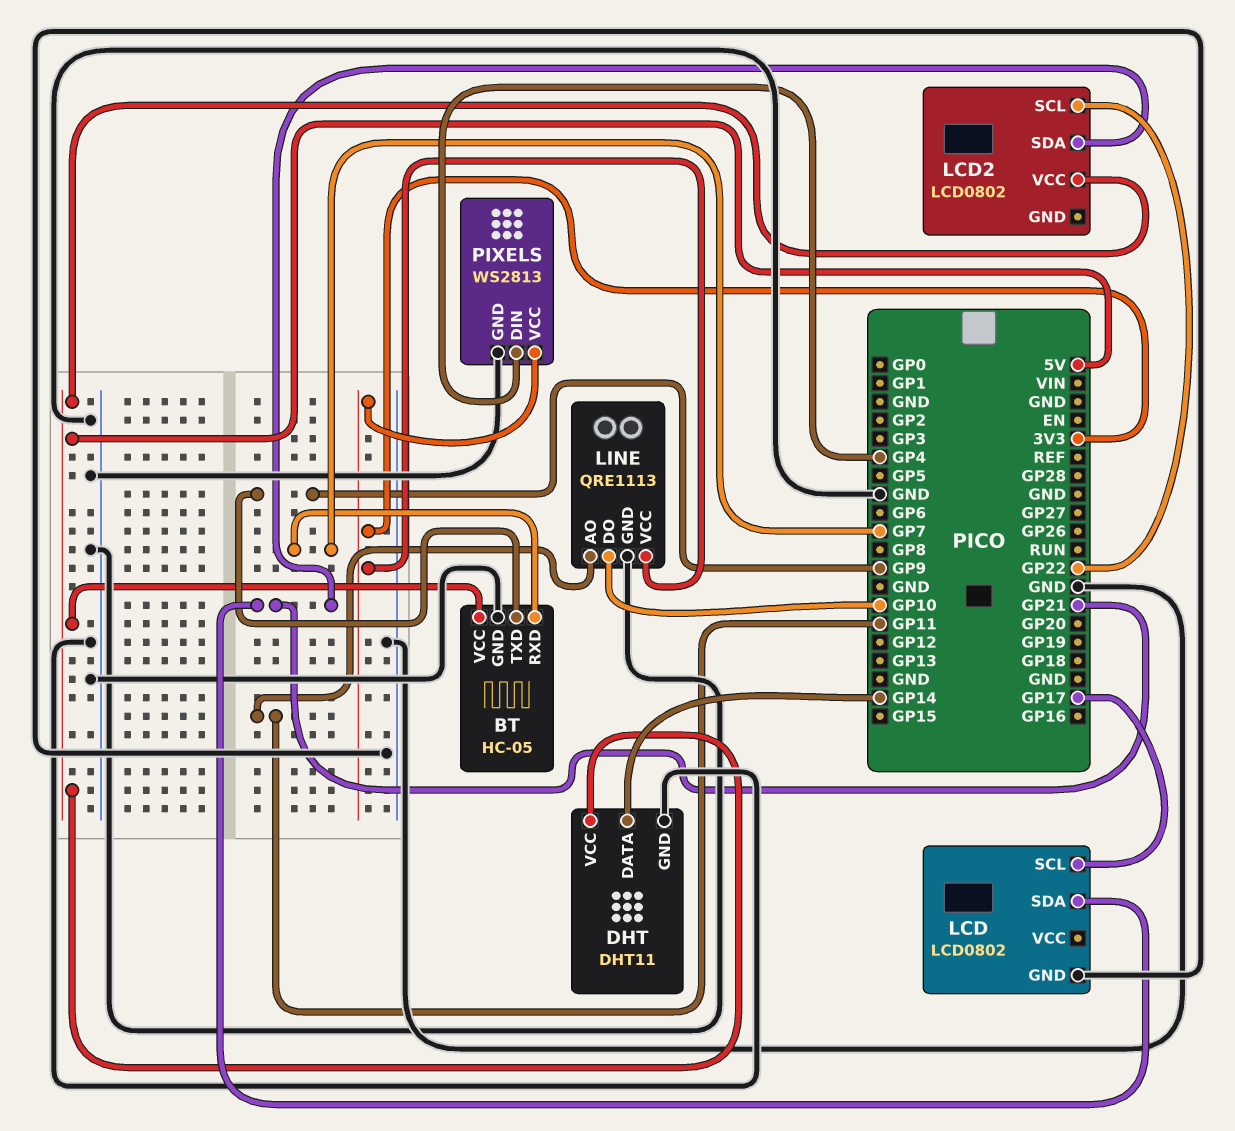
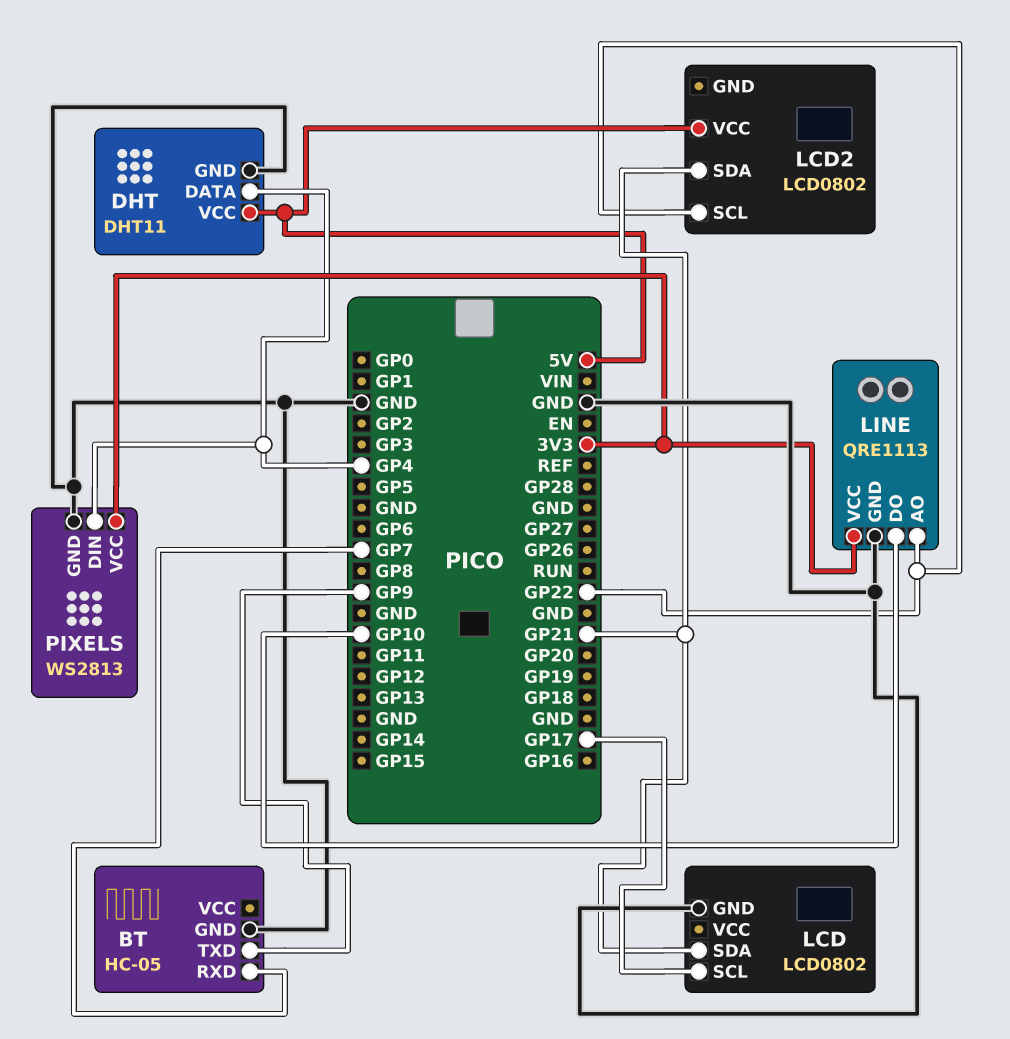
BT pin VCC: 5V -> none
DHT pin DATA: GP14 -> GP4
LINE pin AO: GP11 -> GP22

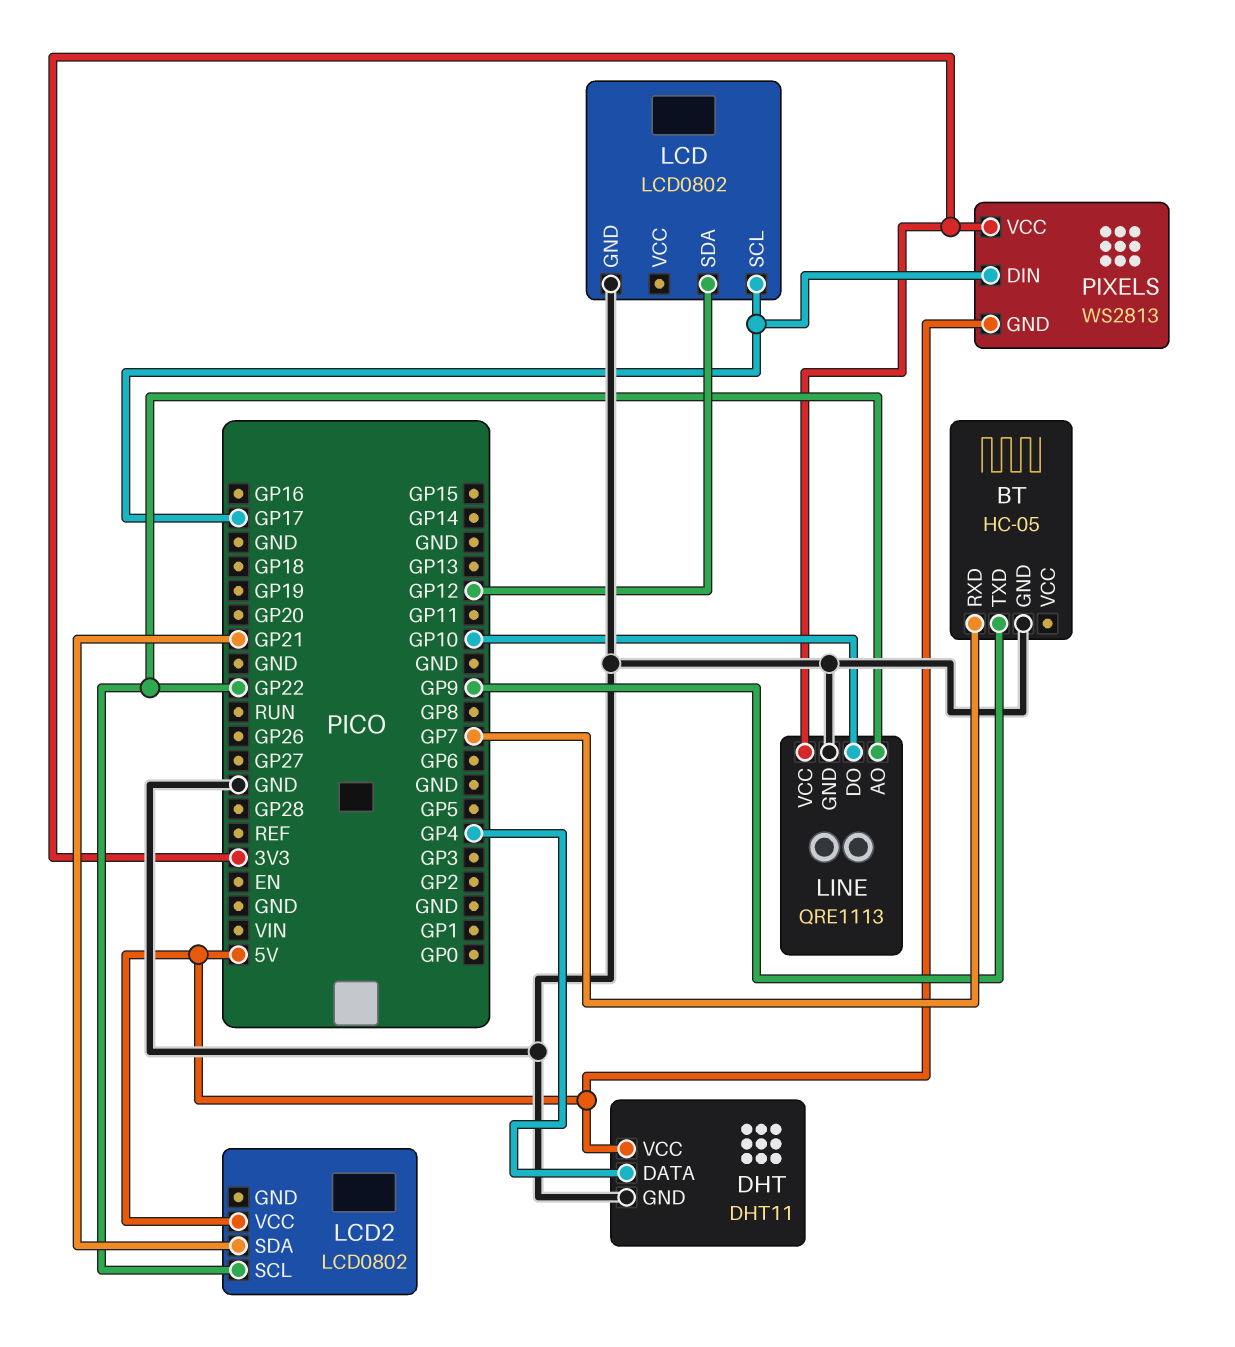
LCD pin SDA: GP21 -> GP12
PIXELS pin DIN: GP4 -> GP17
PIXELS pin GND: GND -> 5V

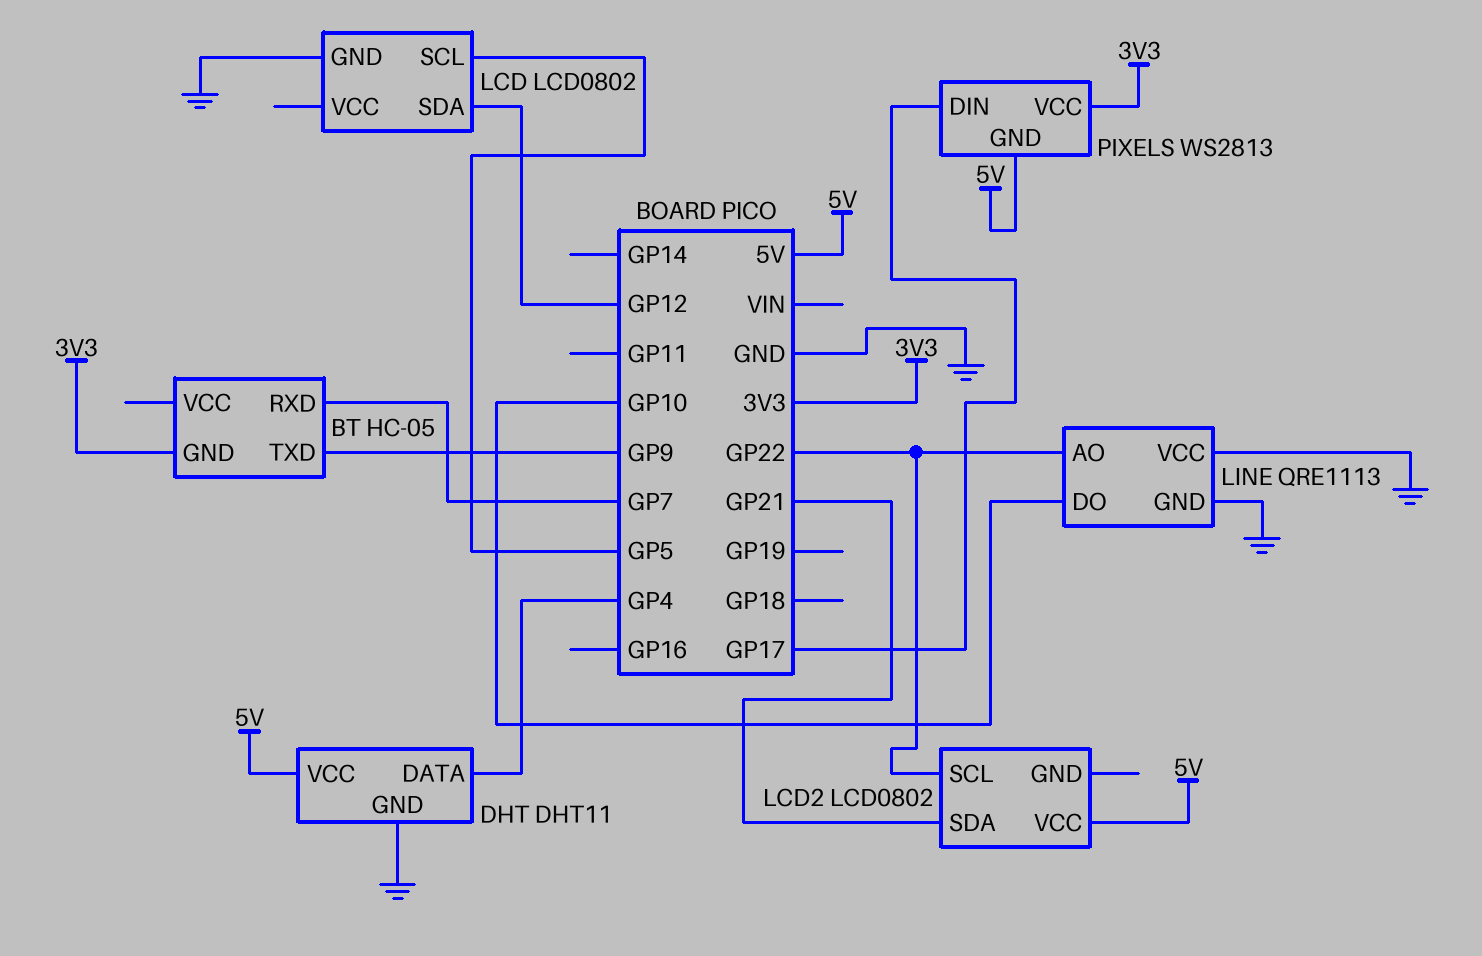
BT pin GND: GND -> 3V3
LCD pin SCL: GP17 -> GP5
LINE pin VCC: 3V3 -> GND

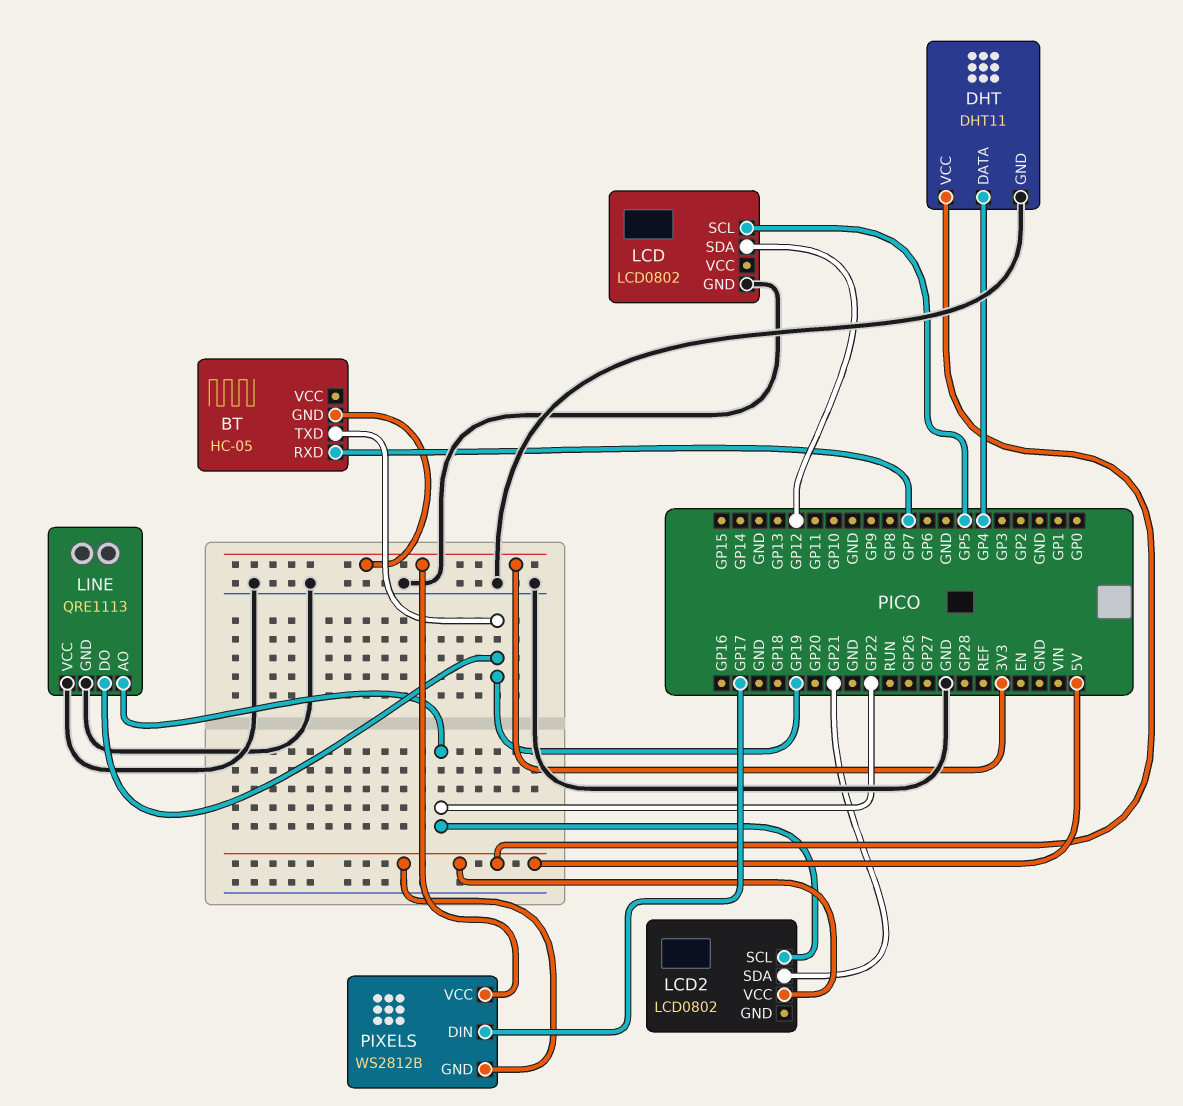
BT pin TXD: GP9 -> GP19
LINE pin DO: GP10 -> GP19
PIXELS: WS2813 -> WS2812B

